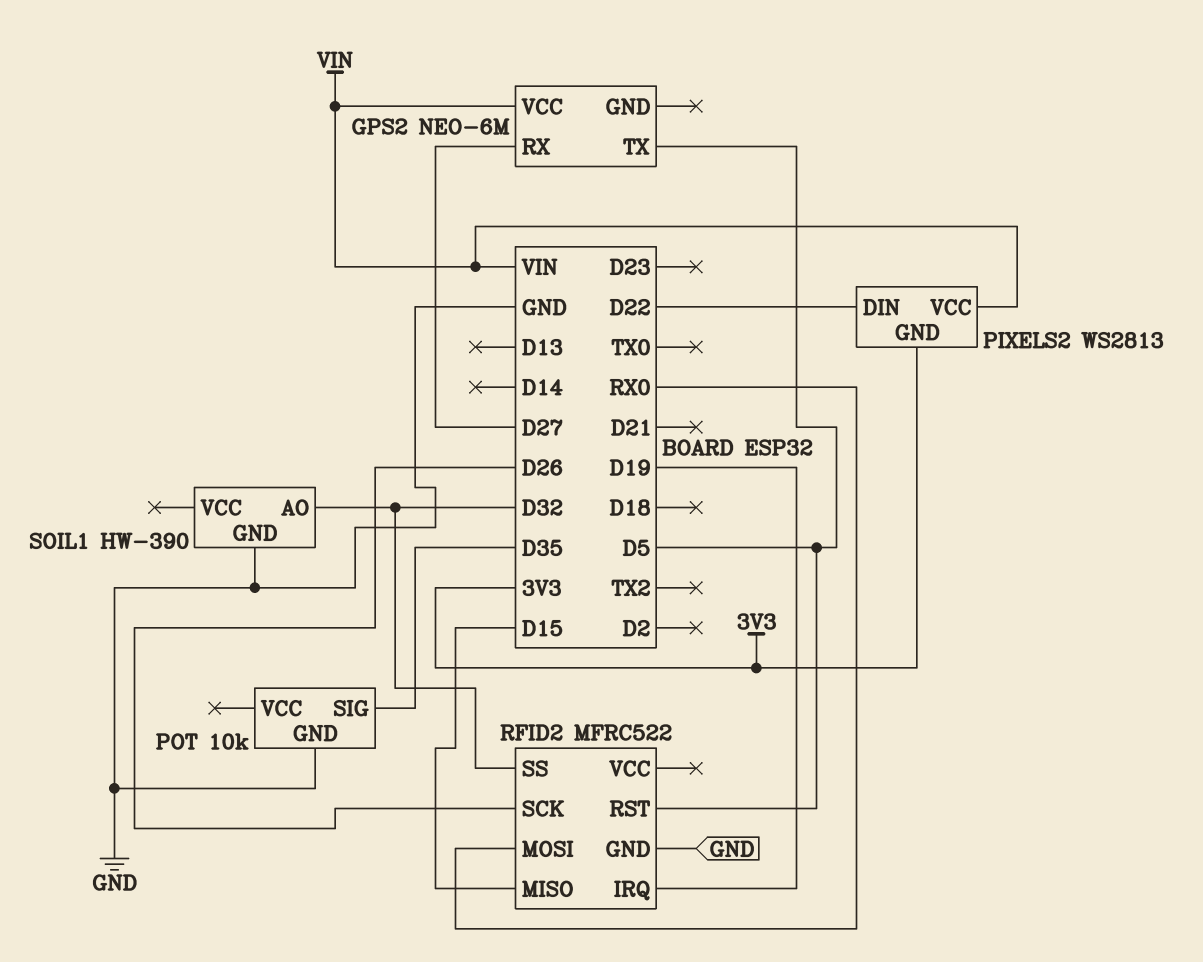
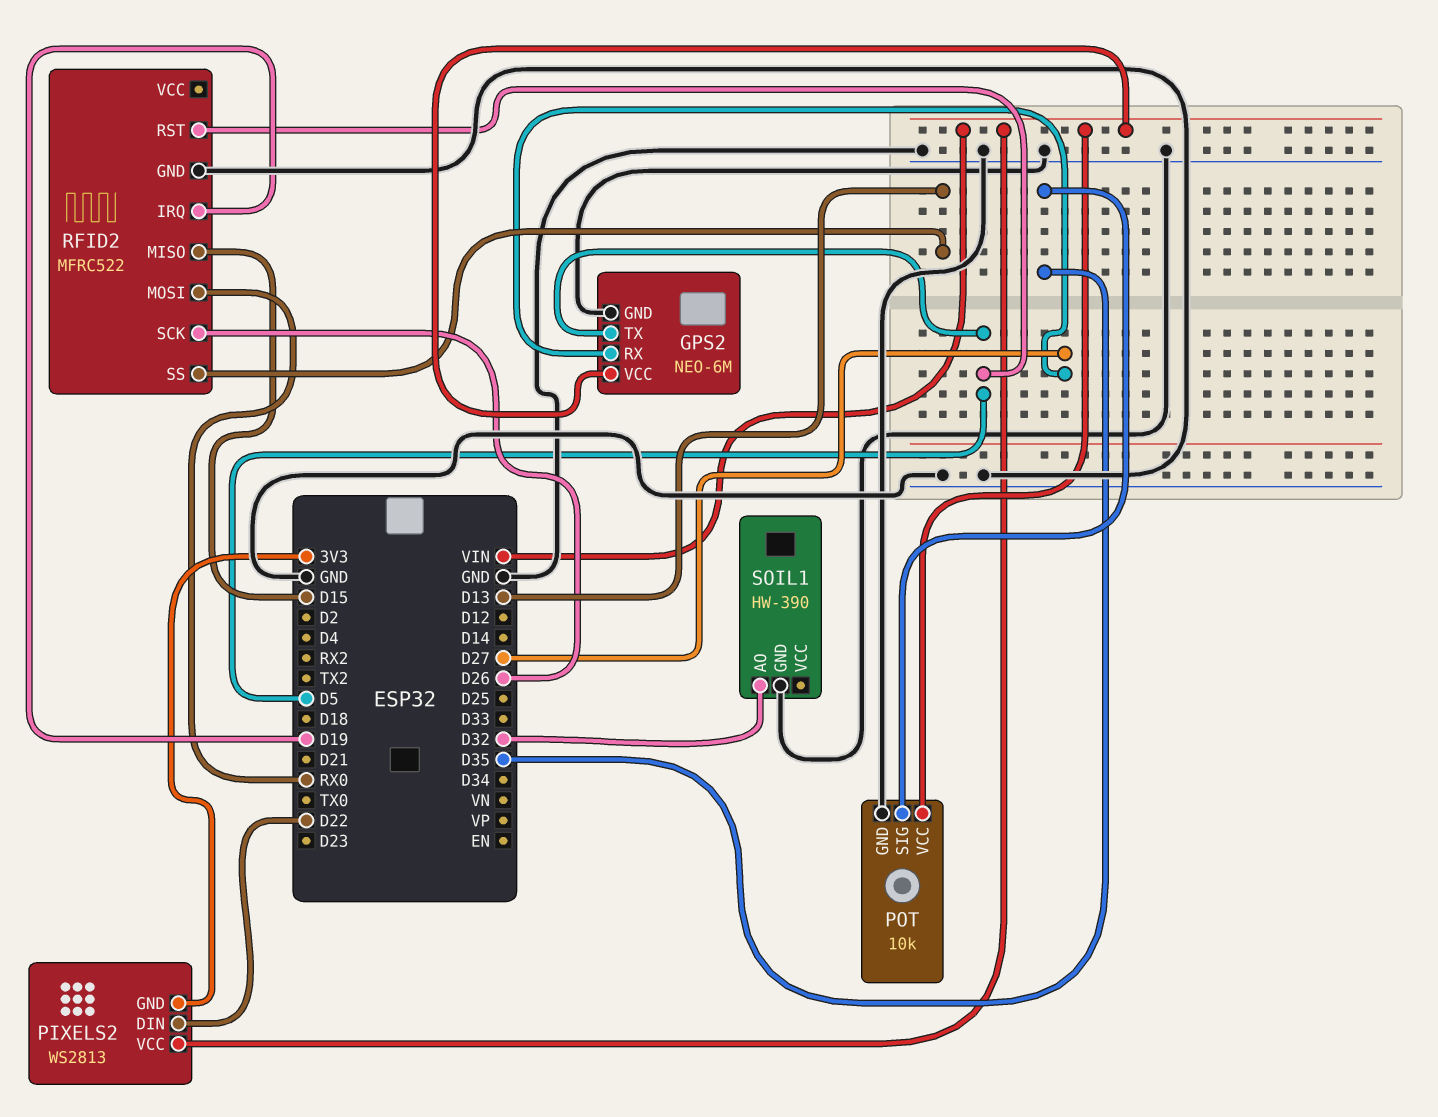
GPS2 pin GND: none -> GND
POT pin VCC: none -> VIN
RFID2 pin SS: D32 -> D13

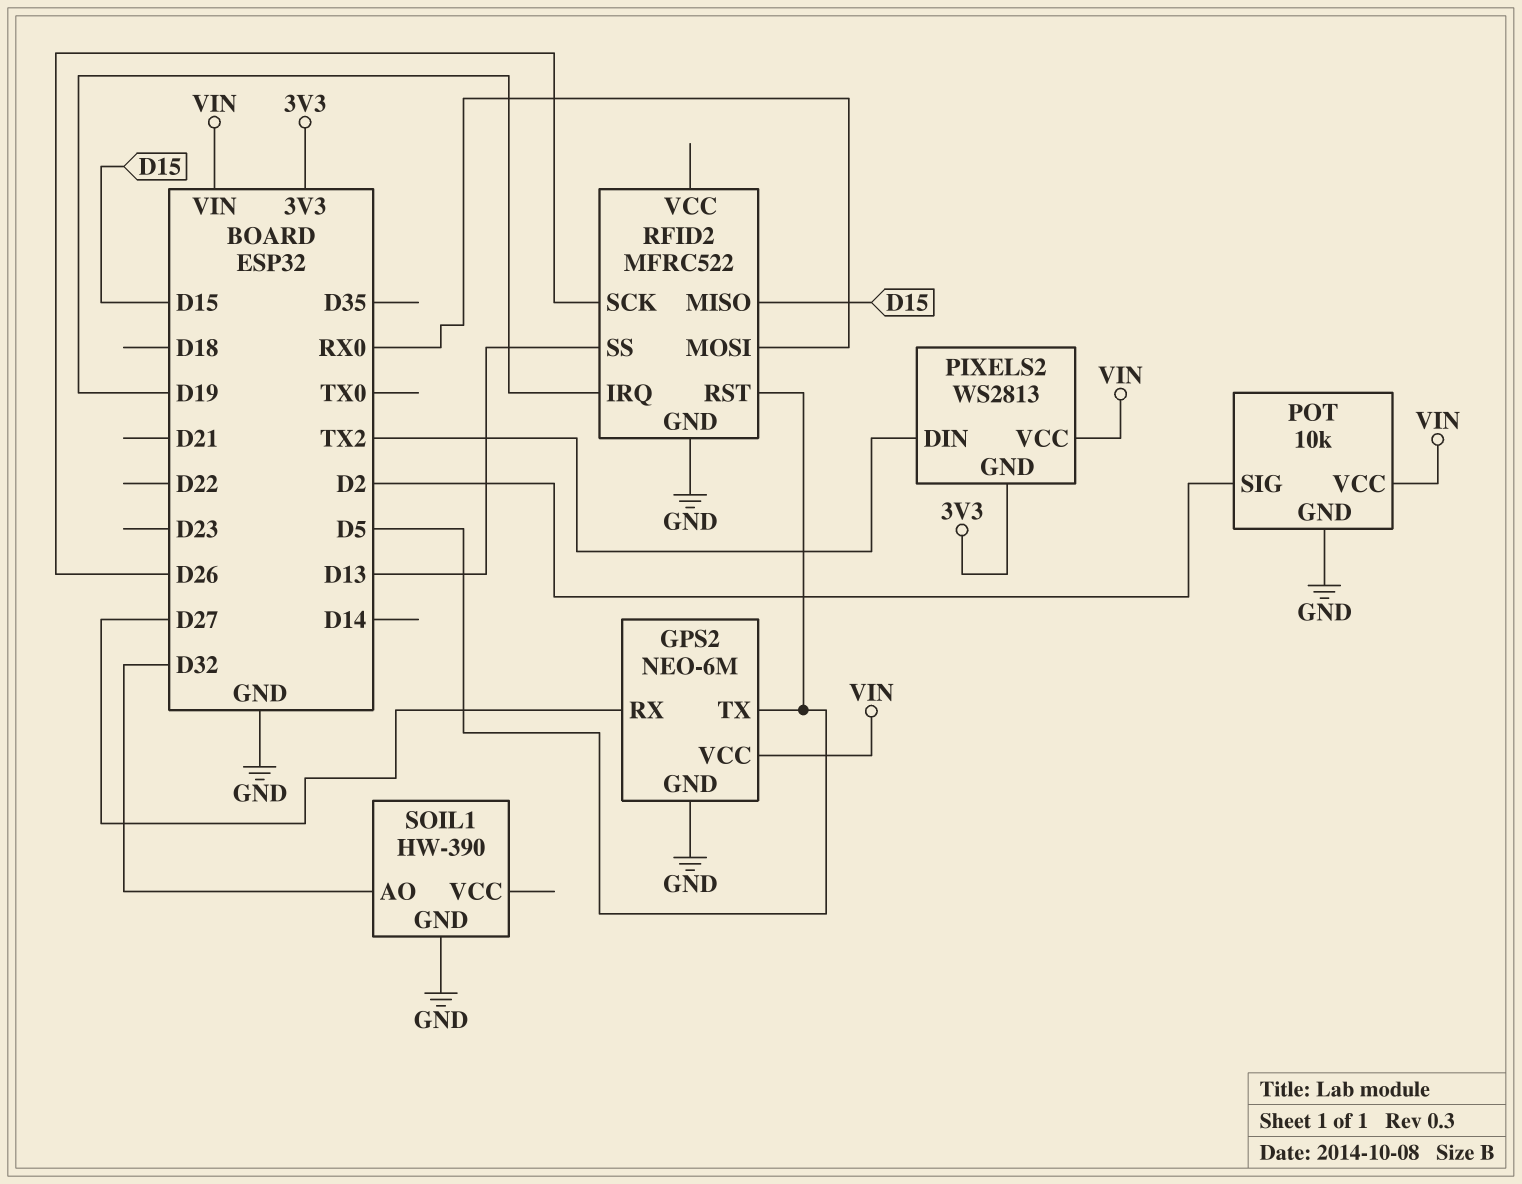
PIXELS2 pin DIN: D22 -> TX2
POT pin SIG: D35 -> D2

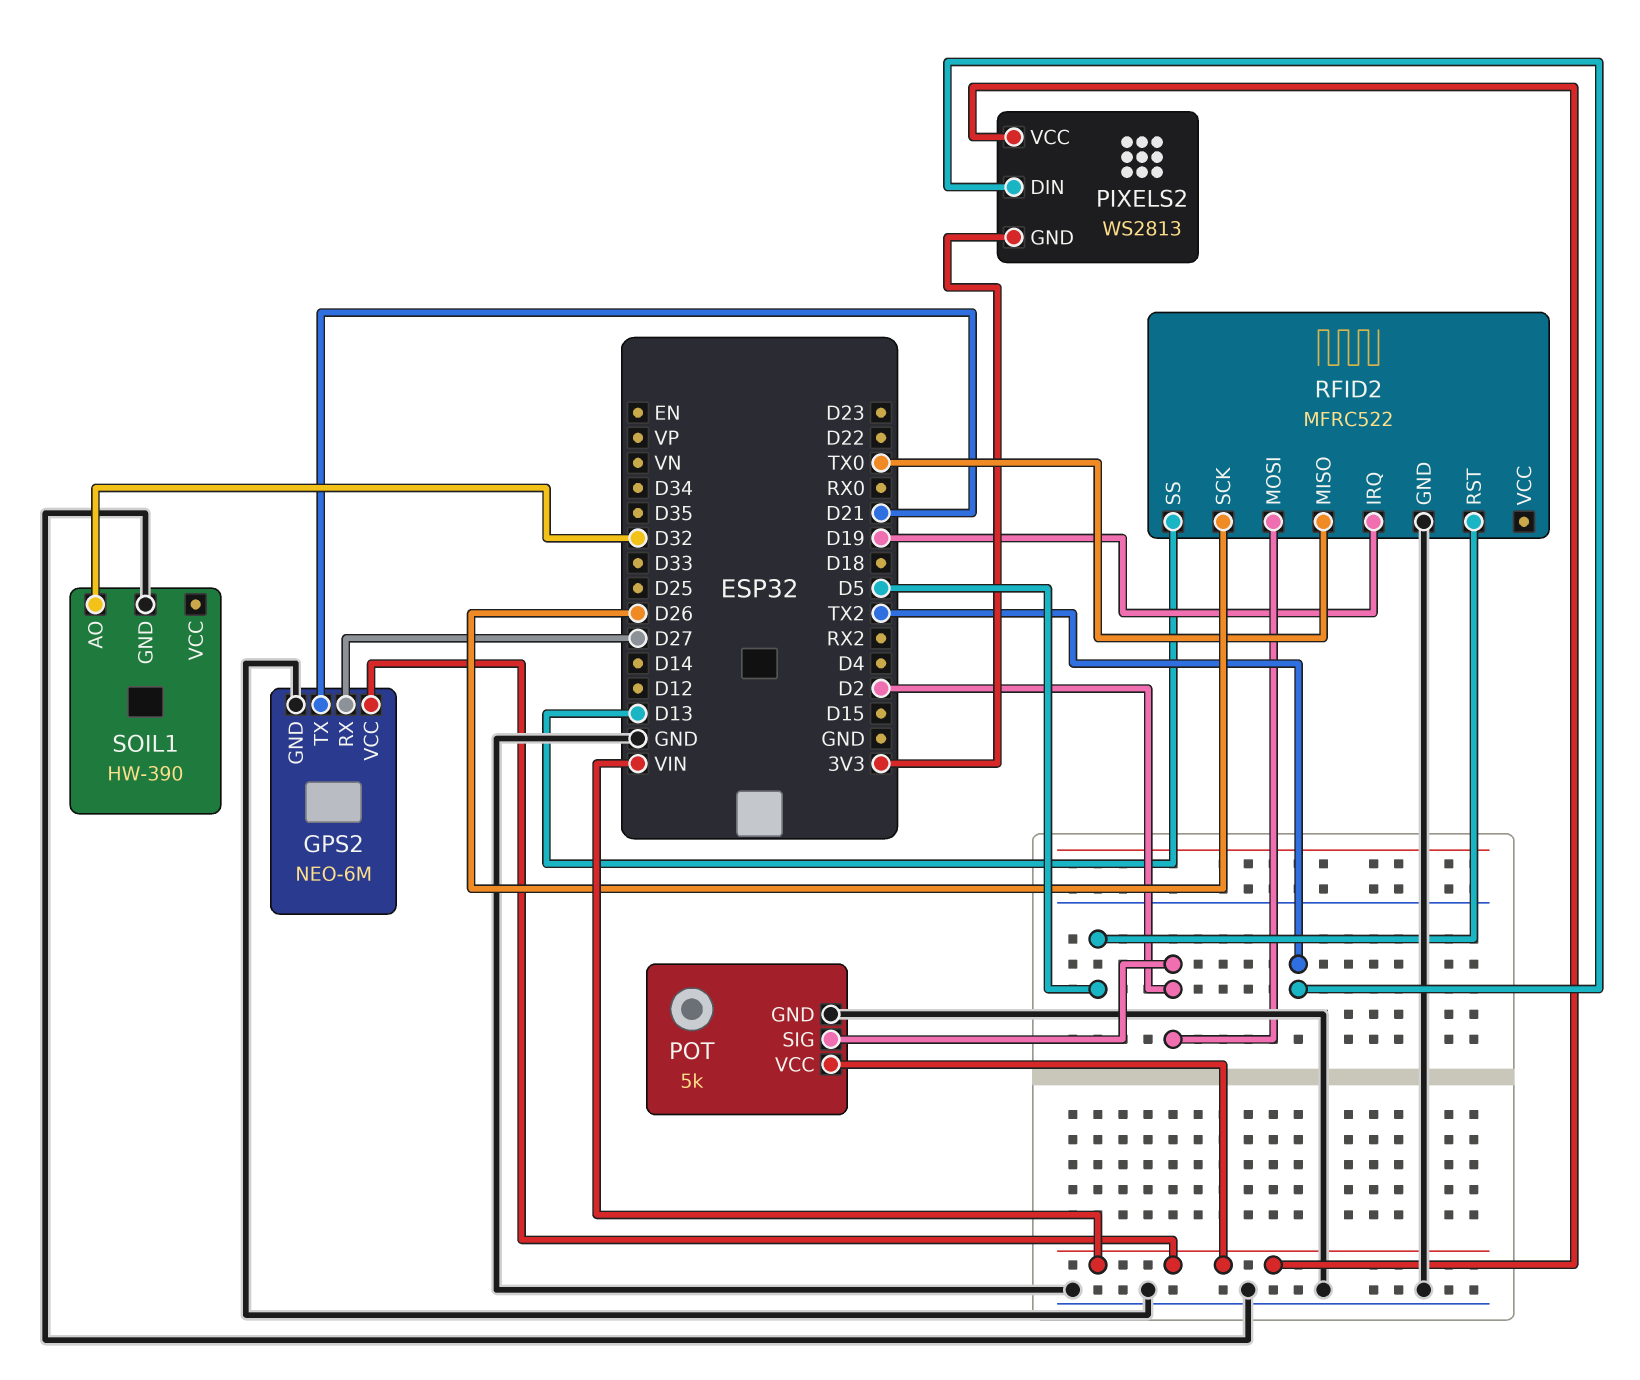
GPS2 pin TX: D5 -> D21
POT: 10k -> 5k
RFID2 pin MISO: D15 -> TX0
RFID2 pin MOSI: RX0 -> D2

